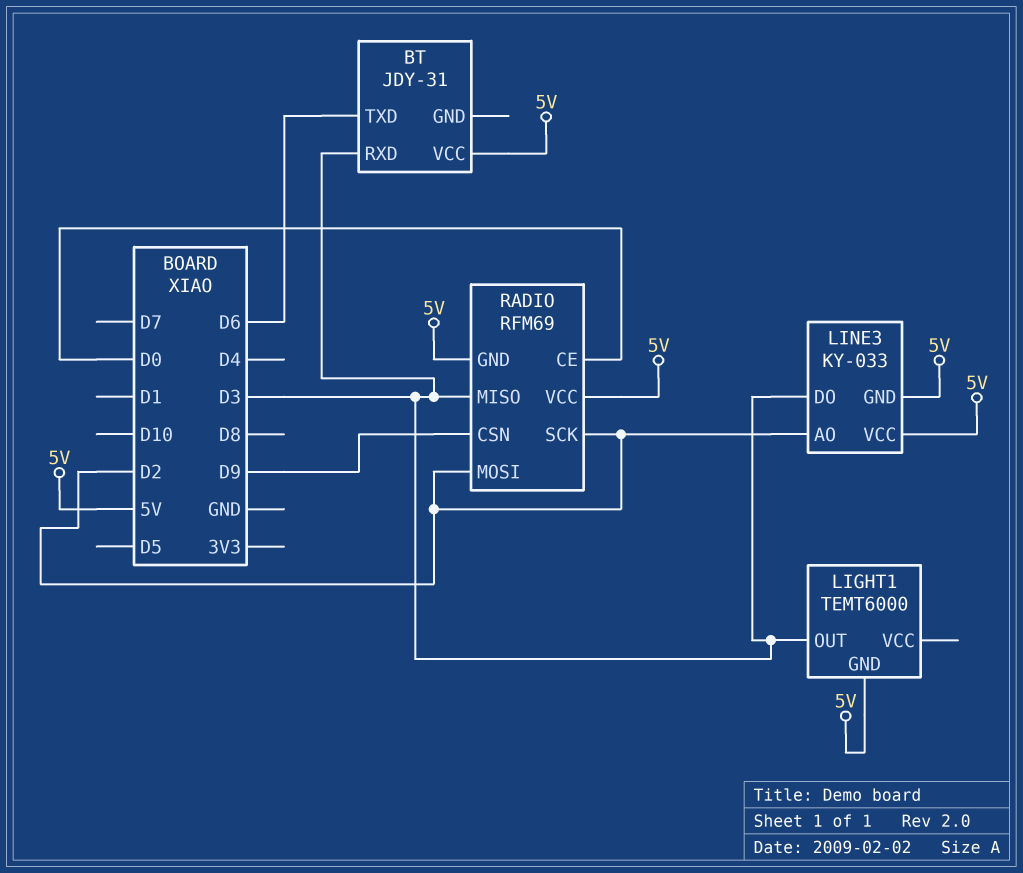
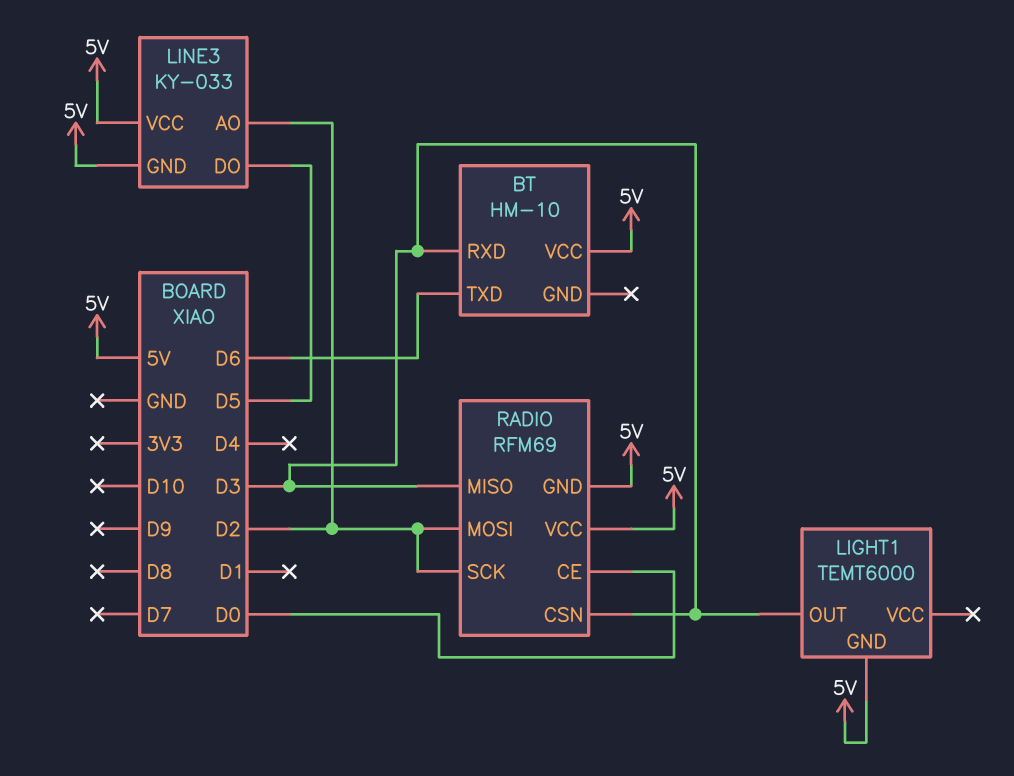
BT: JDY-31 -> HM-10
LINE3 pin DO: D3 -> D5
RADIO pin CSN: D9 -> D3

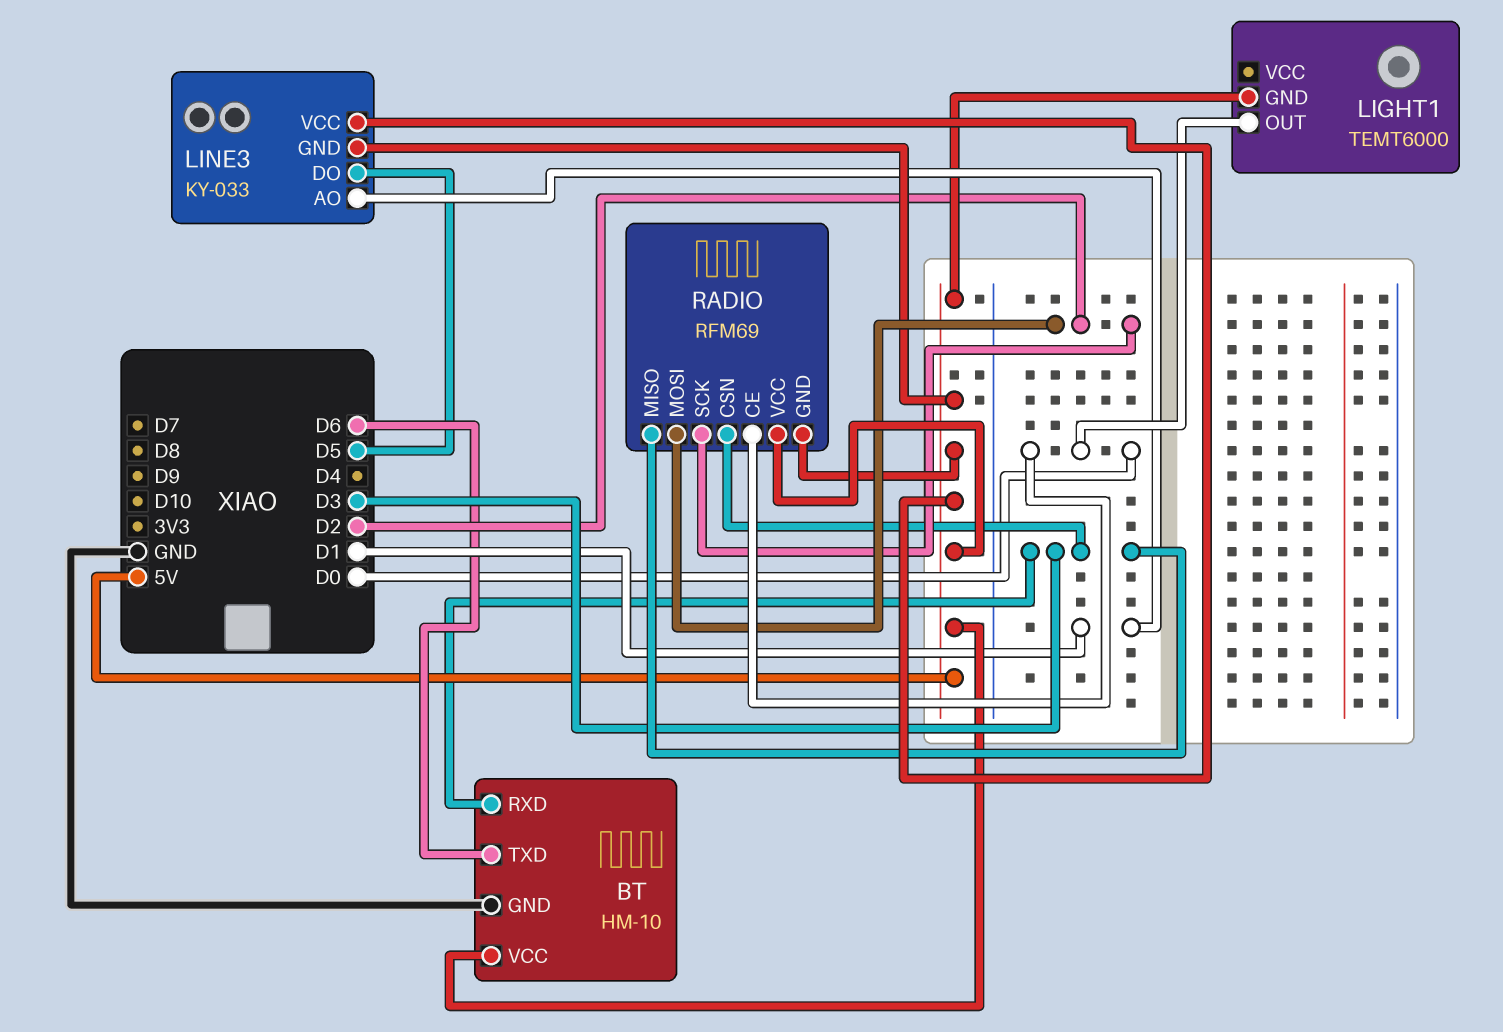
BT pin GND: none -> GND
LIGHT1 pin OUT: D3 -> D0
LINE3 pin AO: D2 -> D1

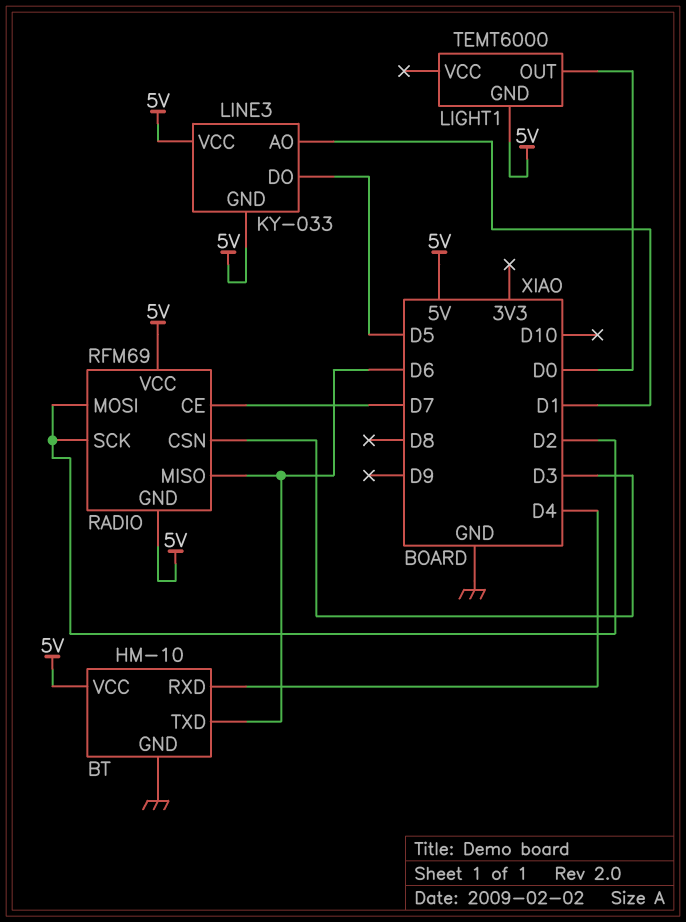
BT pin RXD: D3 -> D4
RADIO pin CE: D0 -> D7
RADIO pin MISO: D3 -> D6

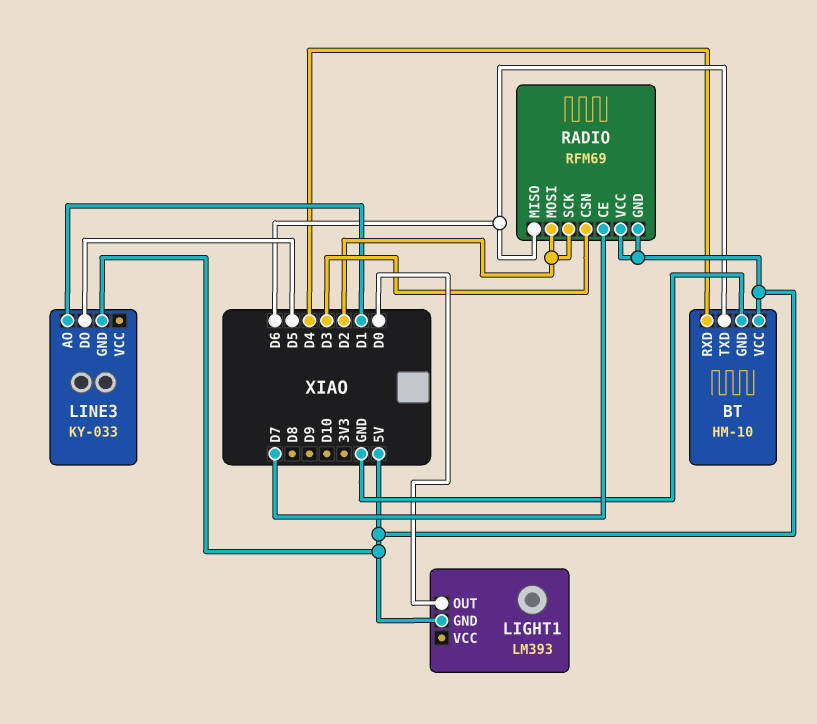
LIGHT1: TEMT6000 -> LM393
LINE3 pin VCC: 5V -> none

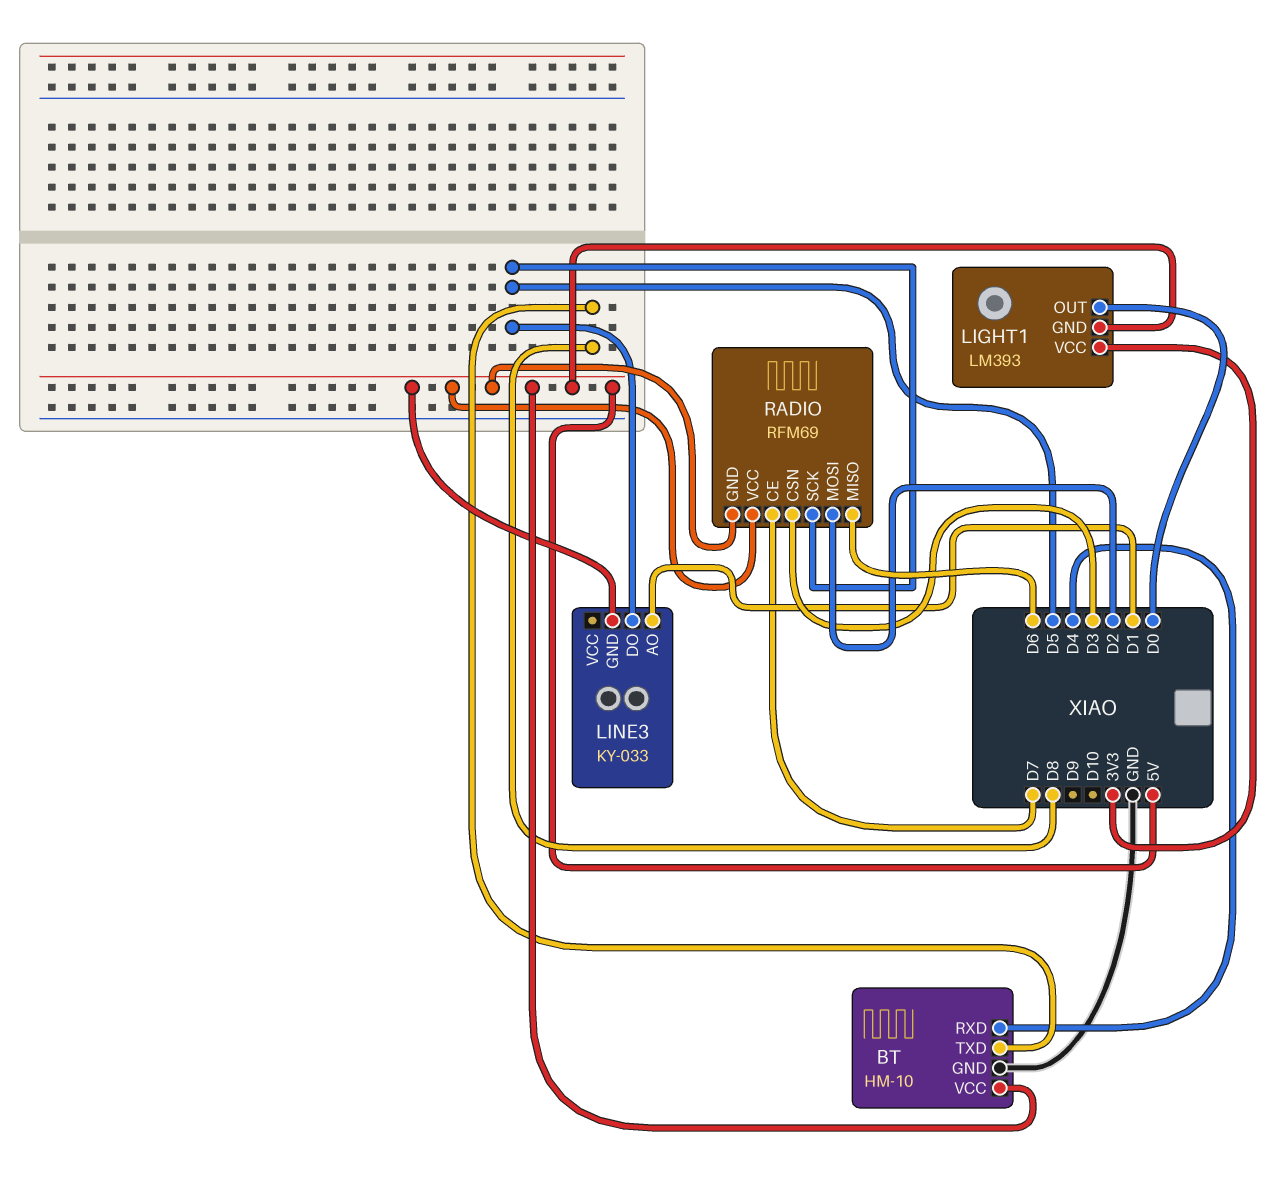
BT pin TXD: D6 -> D8
LIGHT1 pin VCC: none -> 3V3
RADIO pin SCK: D2 -> D5

